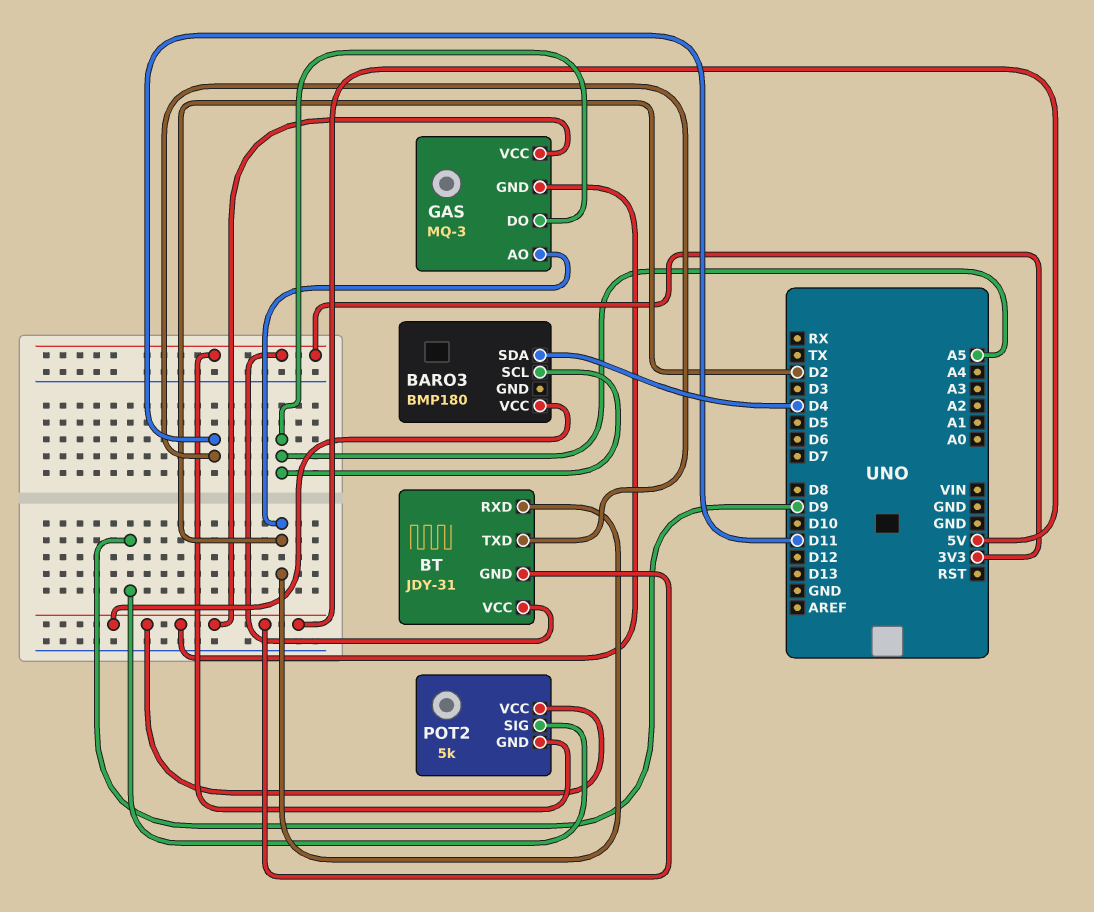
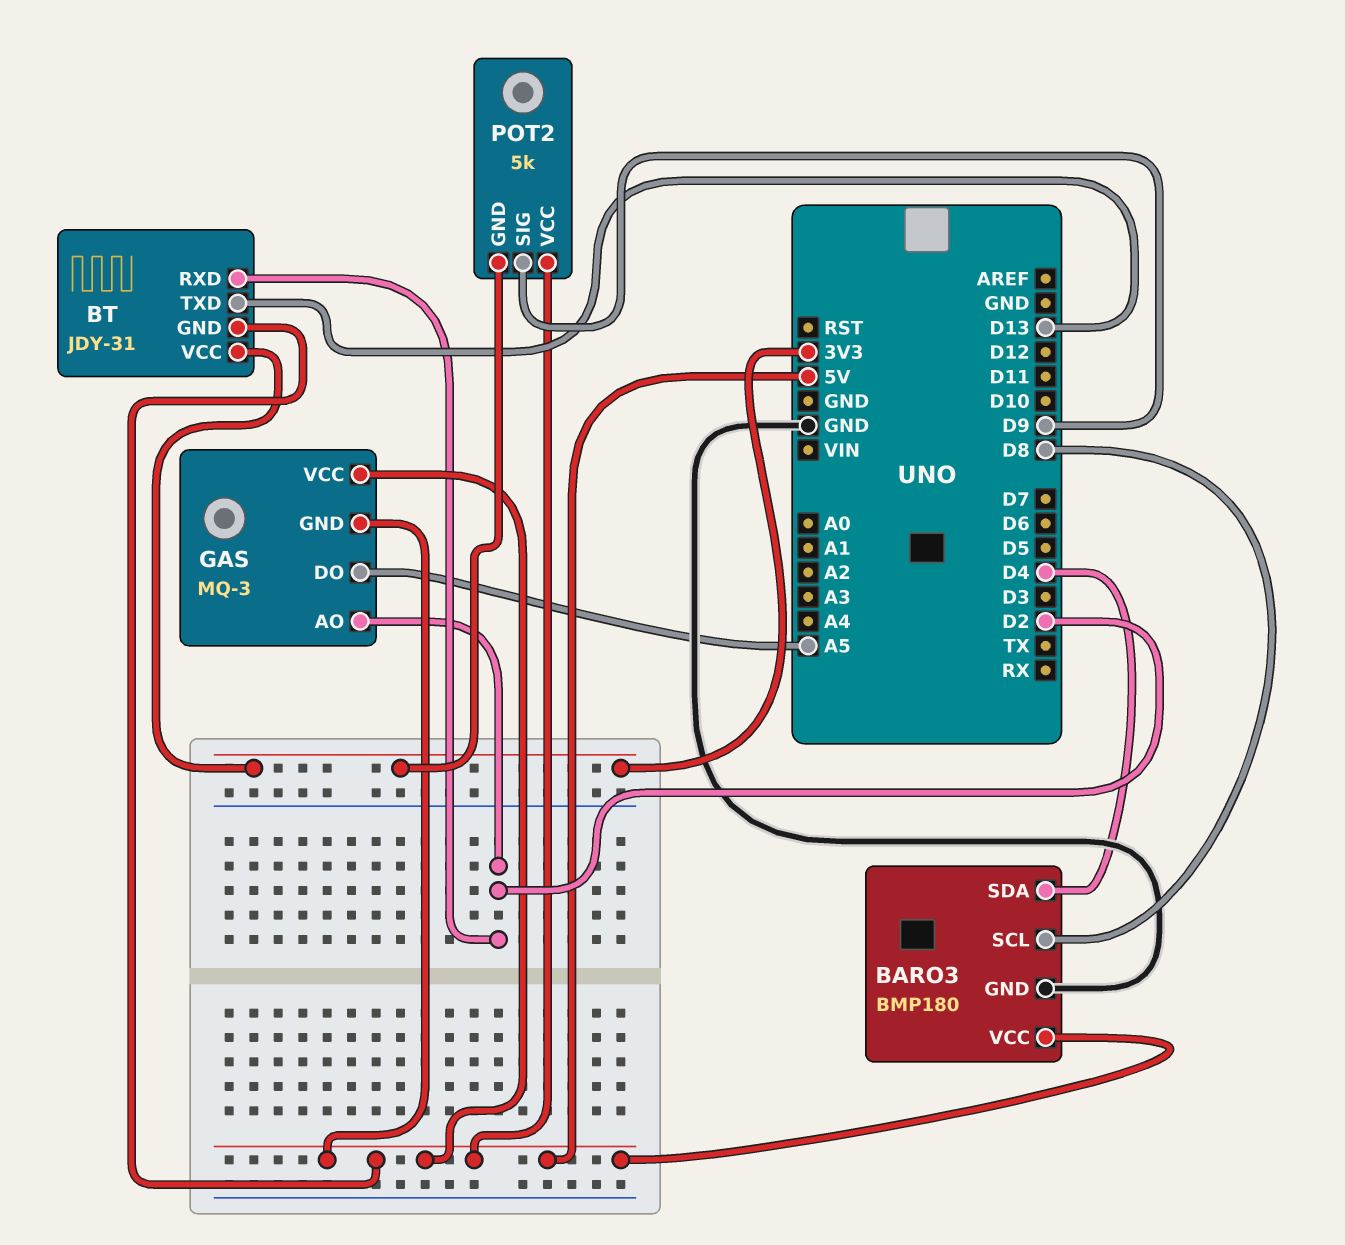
BARO3 pin GND: none -> GND
BARO3 pin SCL: A5 -> D8
BT pin TXD: D11 -> D13

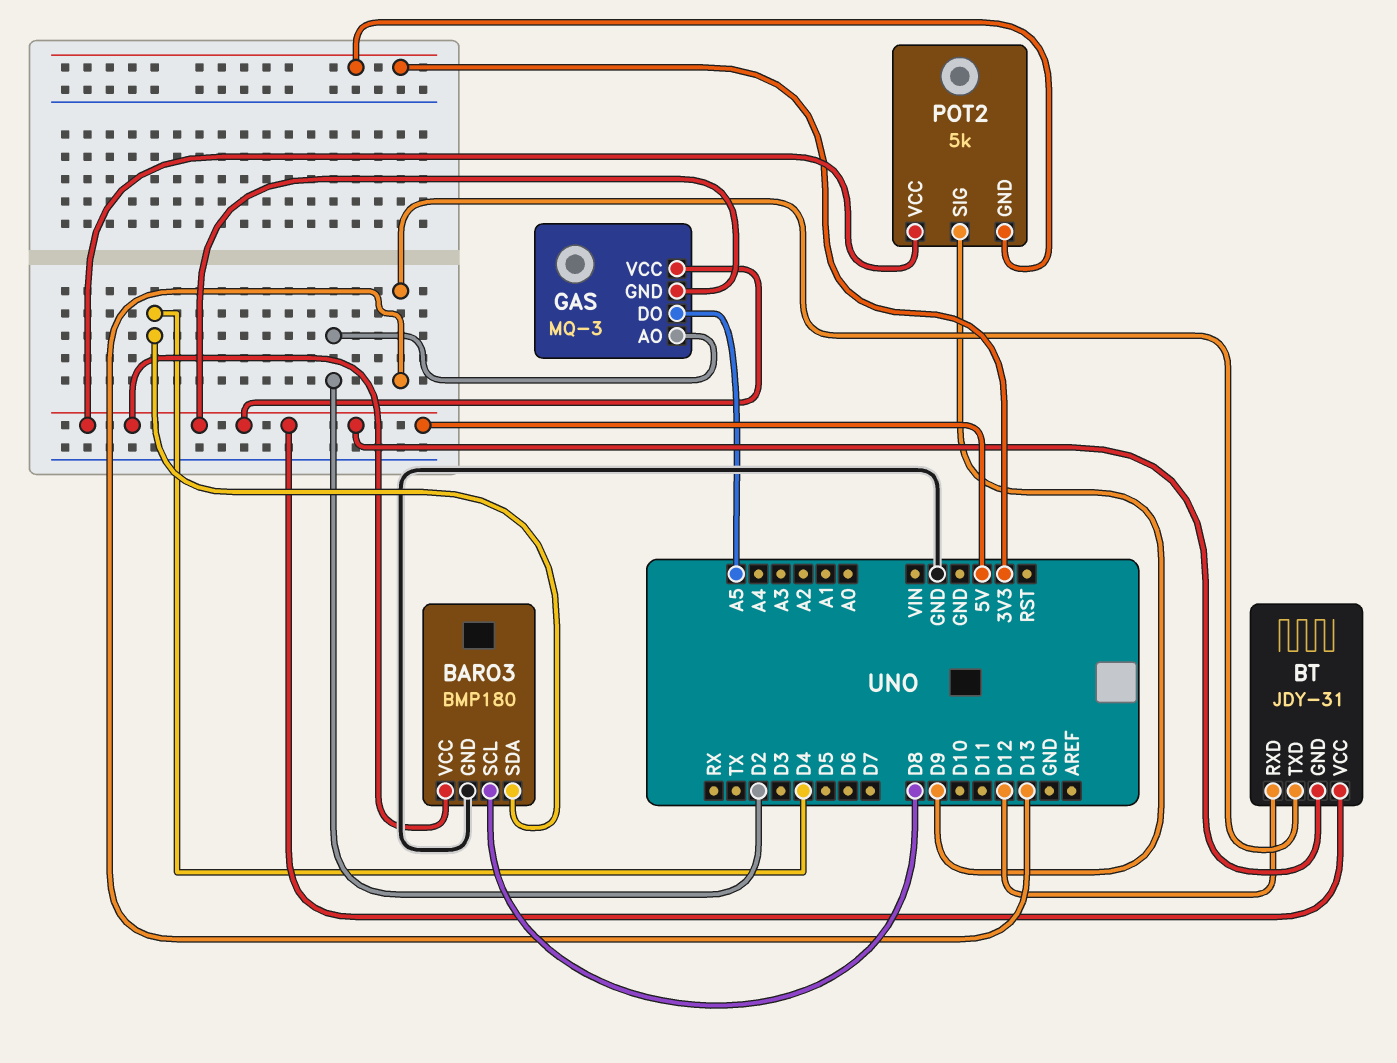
BT pin RXD: D2 -> D12
BT pin VCC: 3V3 -> 5V

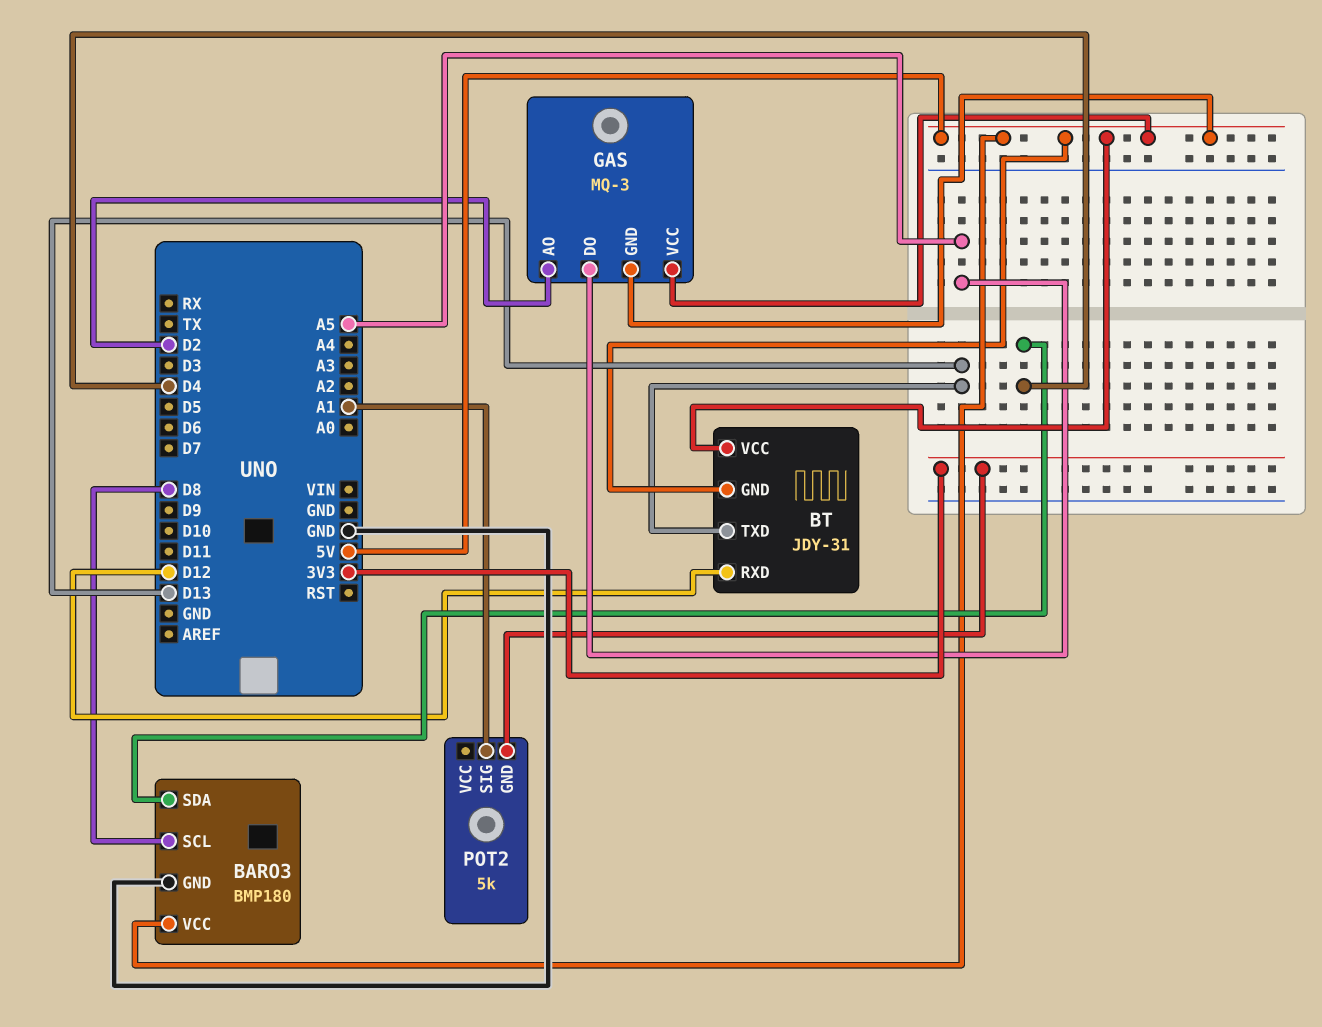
POT2 pin SIG: D9 -> A1
POT2 pin VCC: 5V -> none

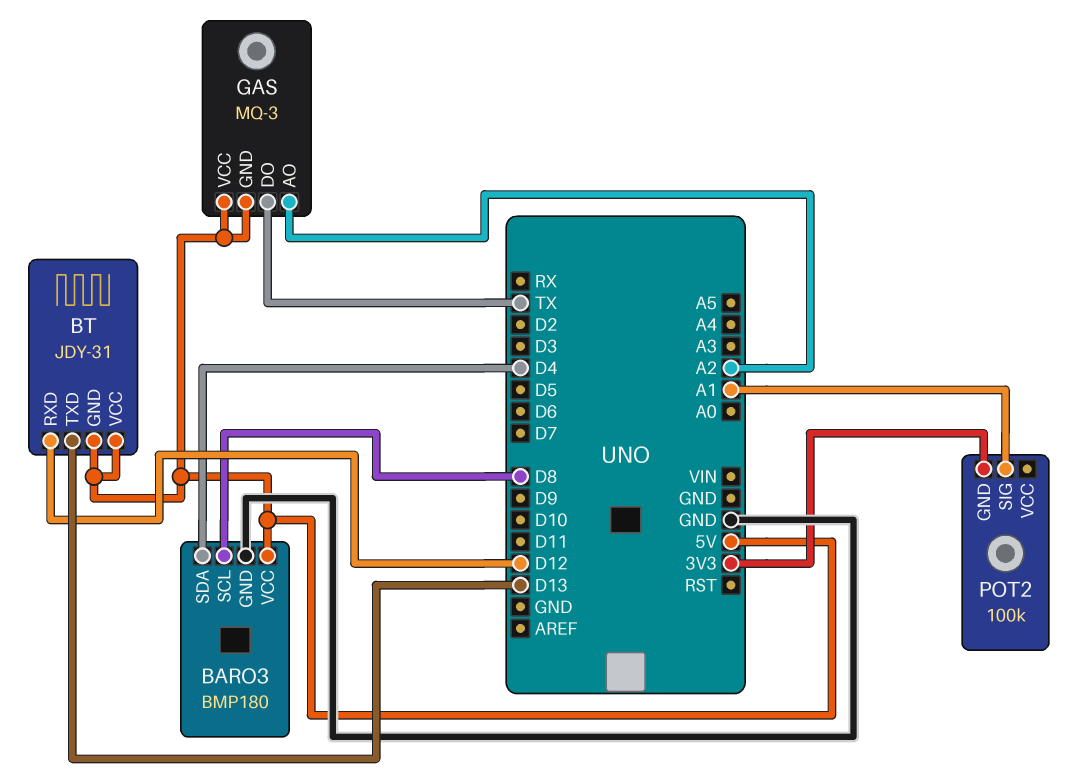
GAS pin AO: D2 -> A2
GAS pin DO: A5 -> TX
POT2: 5k -> 100k

